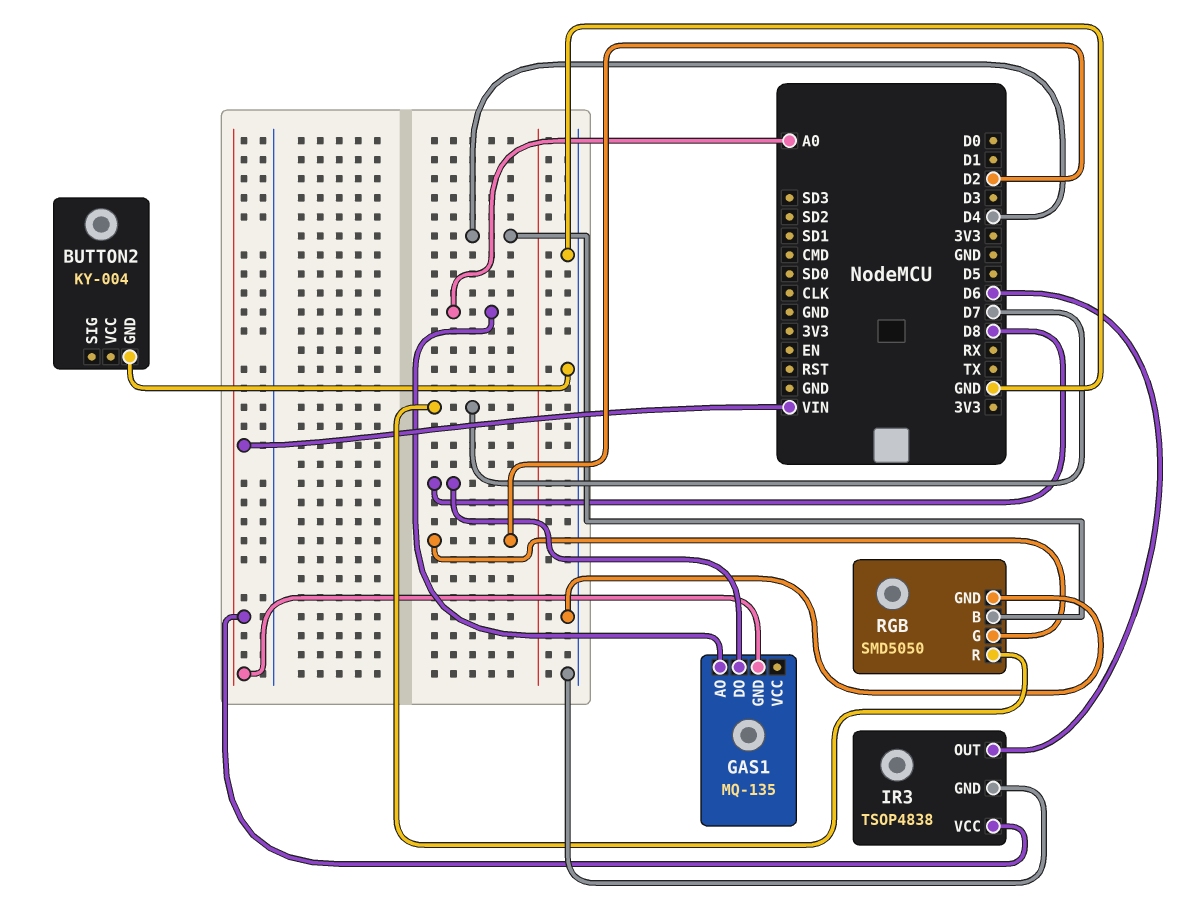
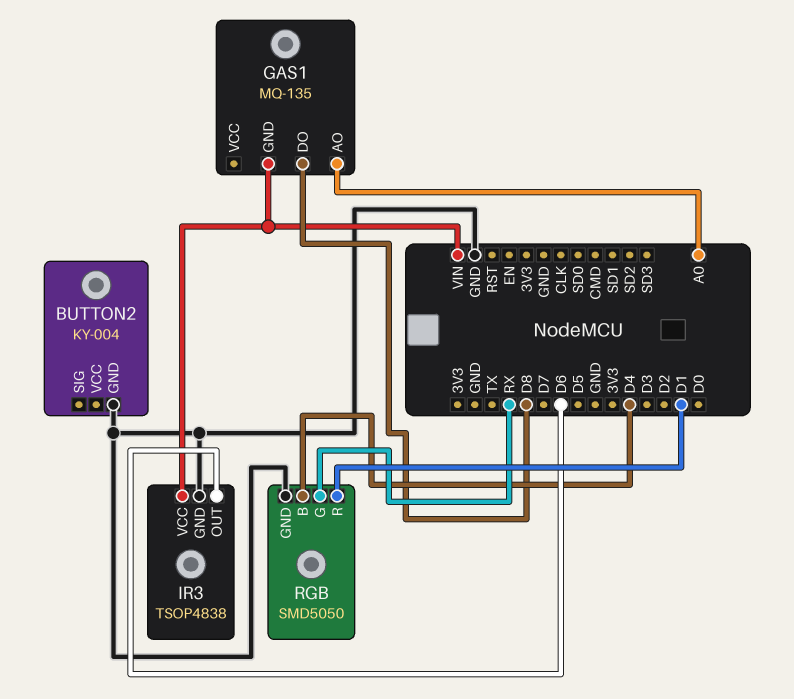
RGB pin G: D2 -> RX
RGB pin R: D7 -> D1

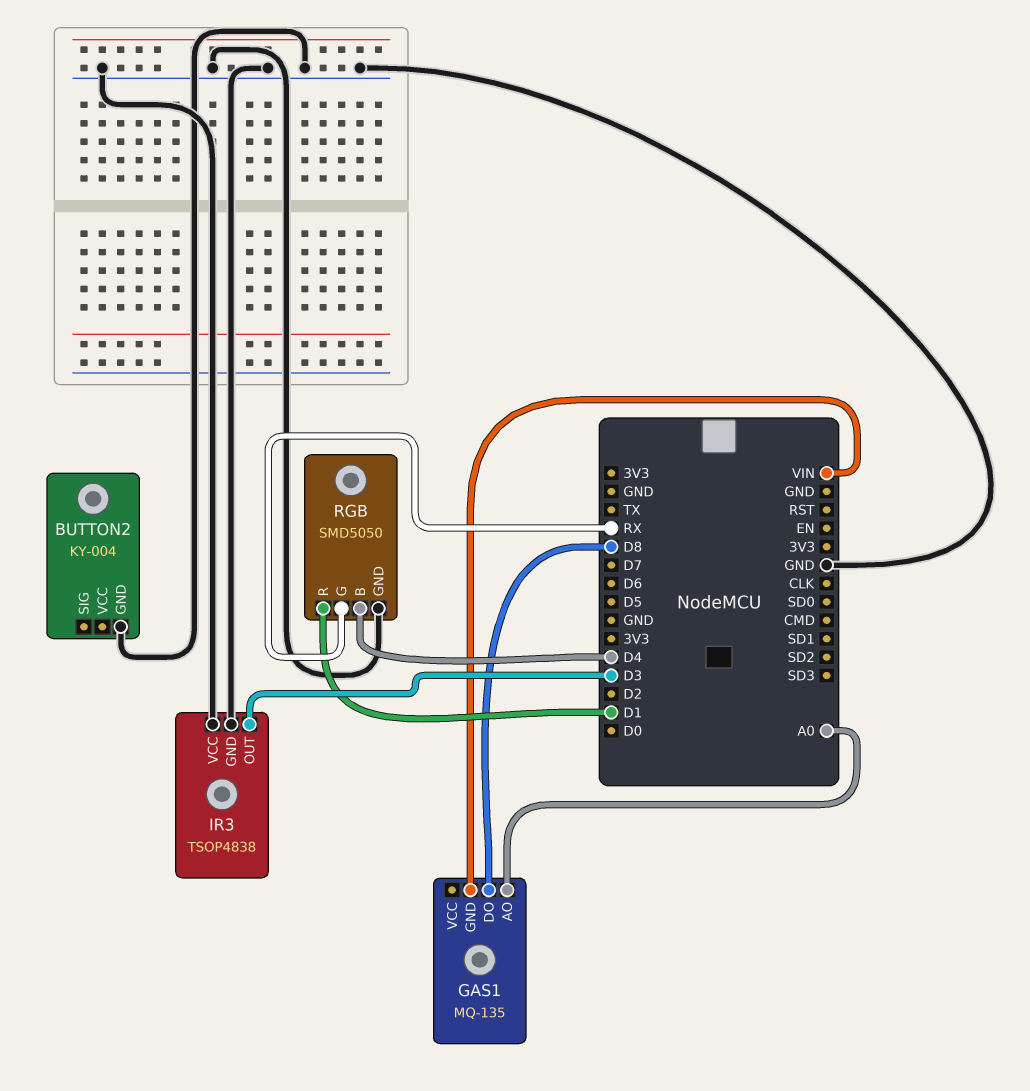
IR3 pin OUT: D6 -> D3
IR3 pin VCC: VIN -> GND

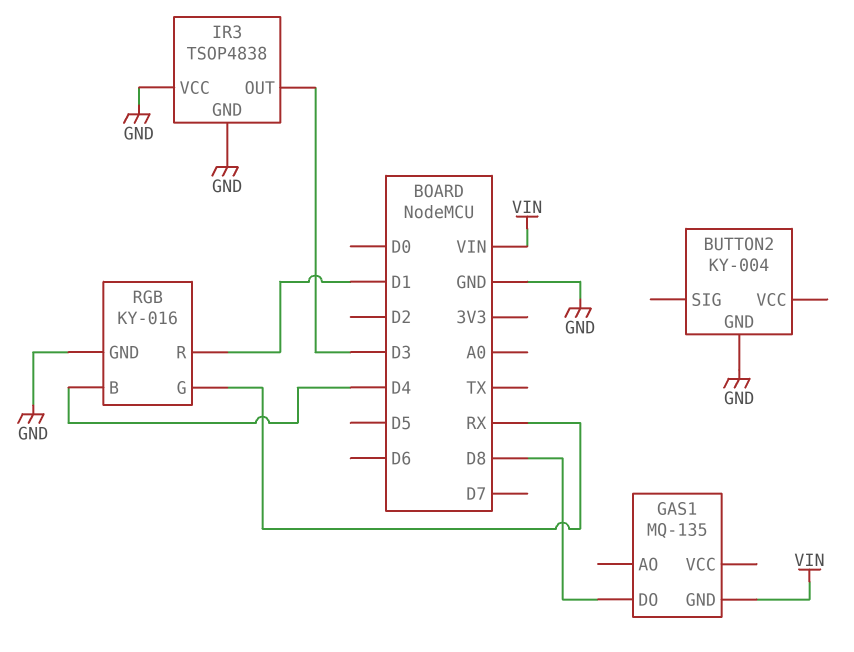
GAS1 pin AO: A0 -> none
RGB: SMD5050 -> KY-016

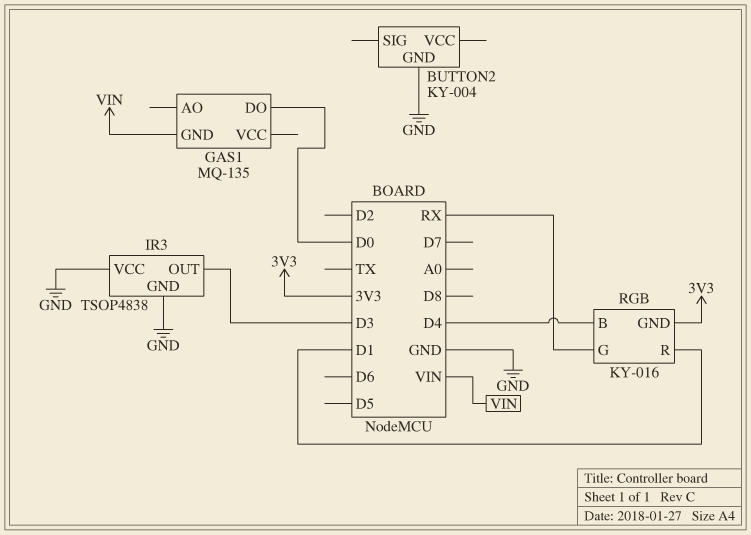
GAS1 pin DO: D8 -> D0
RGB pin GND: GND -> 3V3

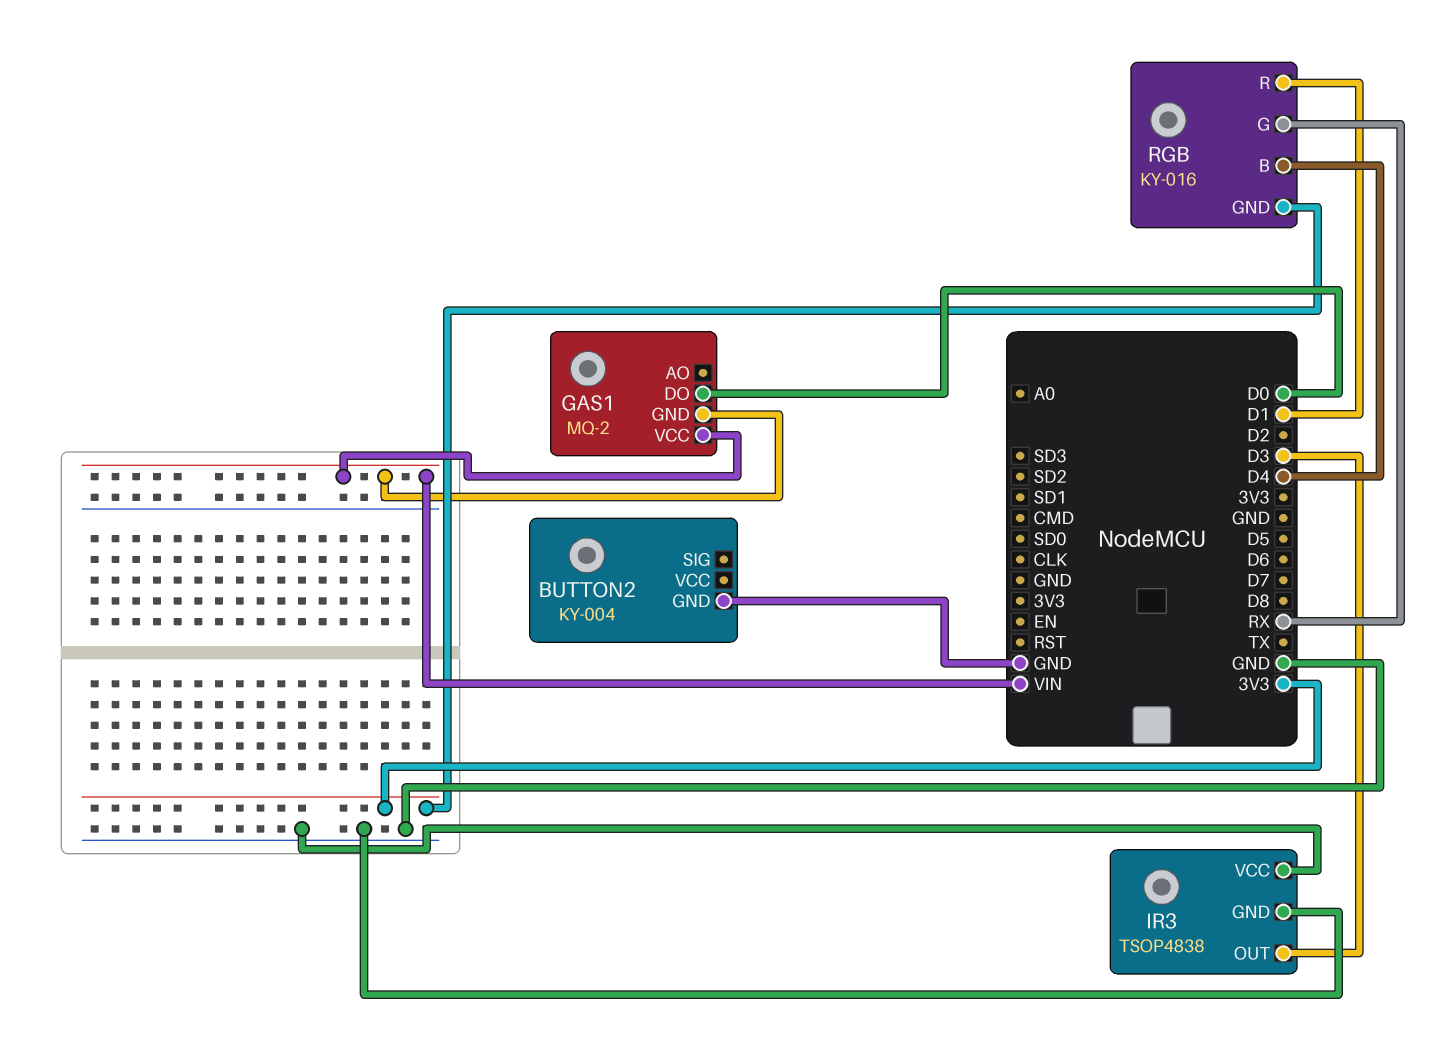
GAS1: MQ-135 -> MQ-2
GAS1 pin VCC: none -> VIN

